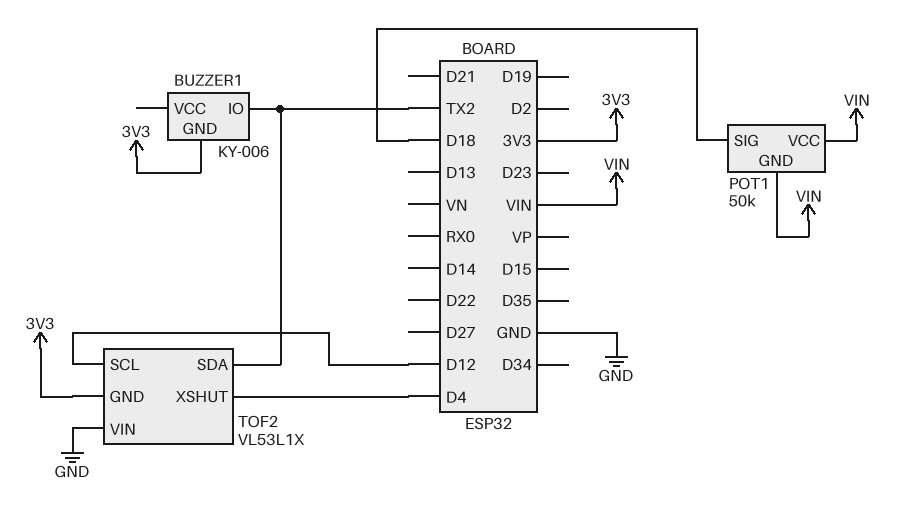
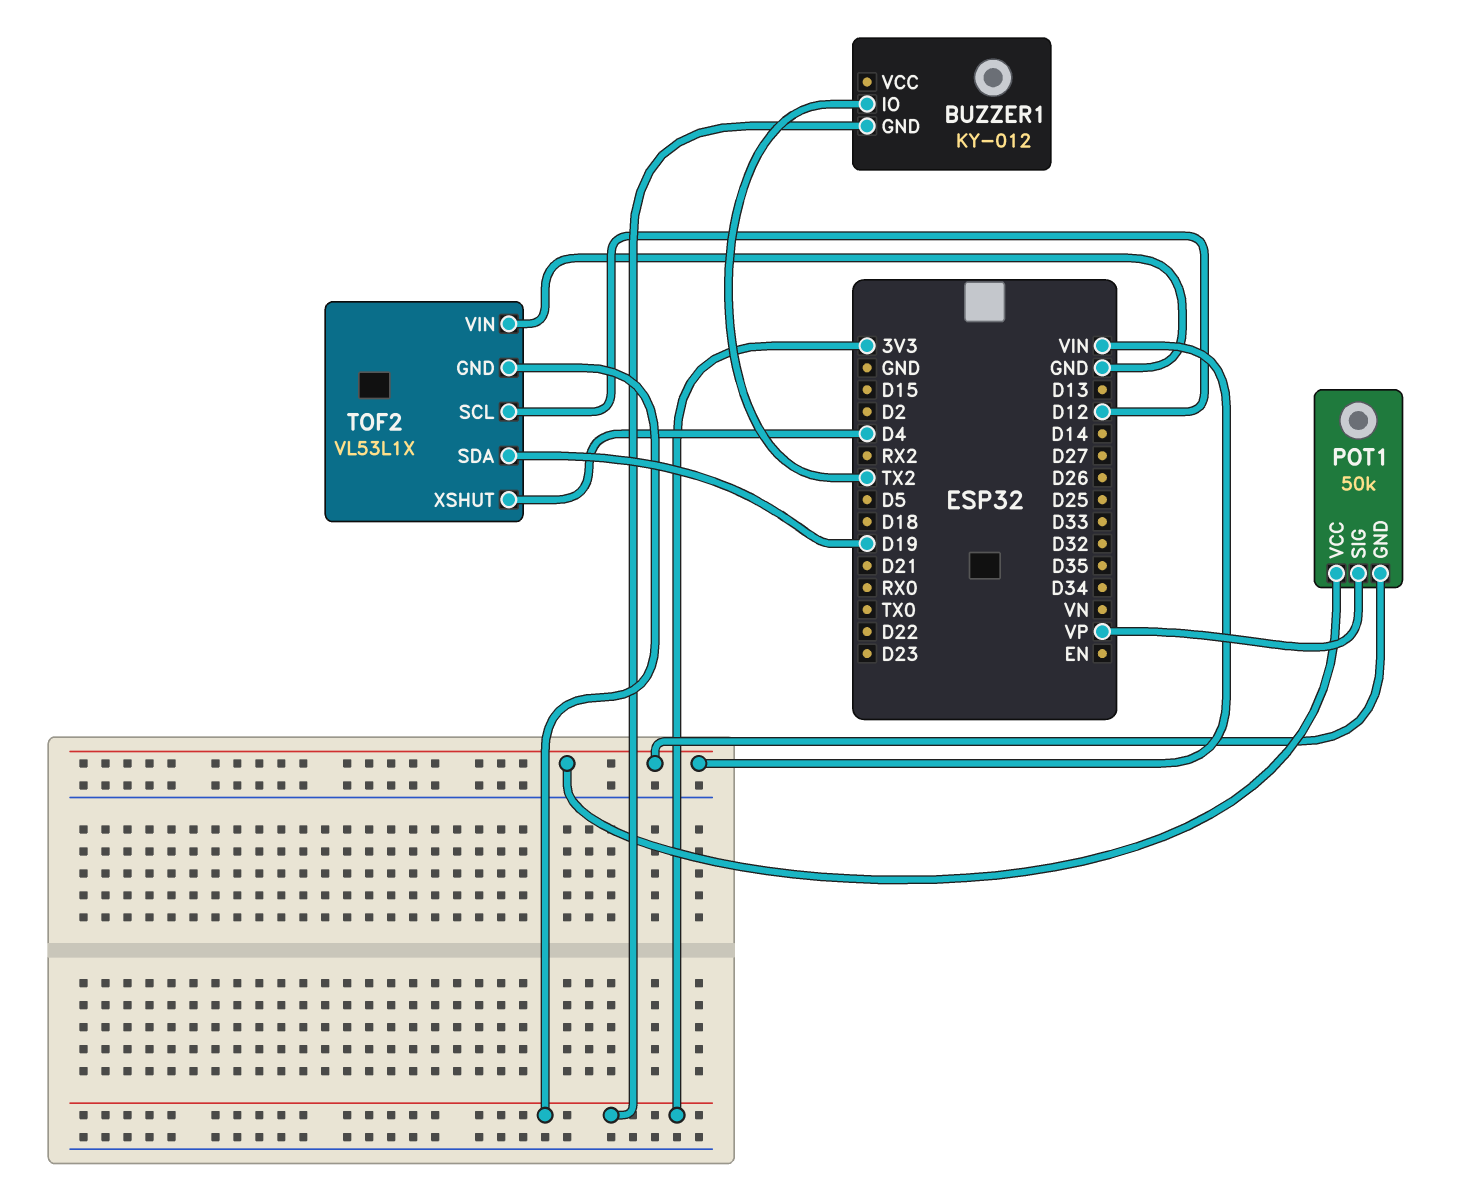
BUZZER1: KY-006 -> KY-012
POT1 pin SIG: D18 -> VP
TOF2 pin SDA: TX2 -> D19

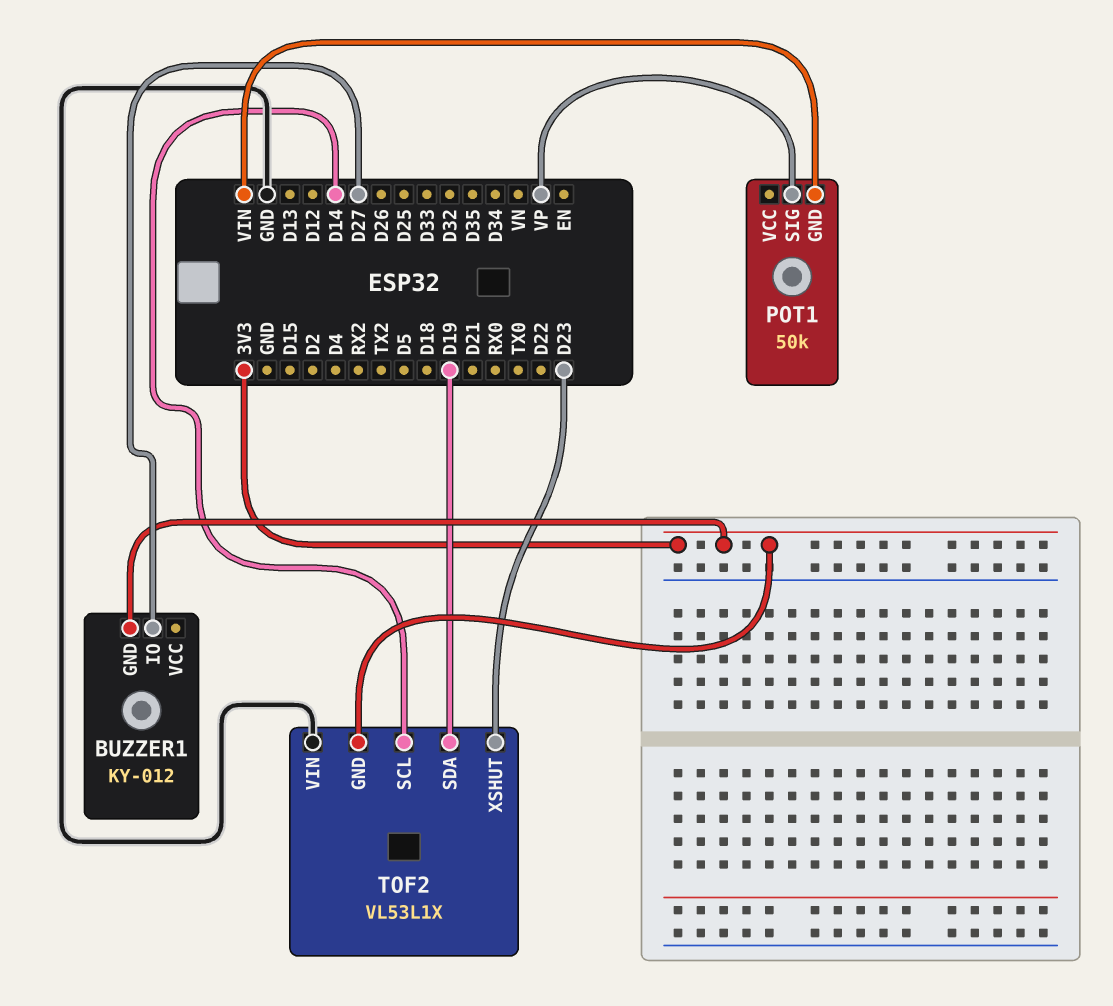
BUZZER1 pin IO: TX2 -> D27
POT1 pin VCC: VIN -> none
TOF2 pin SCL: D12 -> D14
TOF2 pin XSHUT: D4 -> D23

